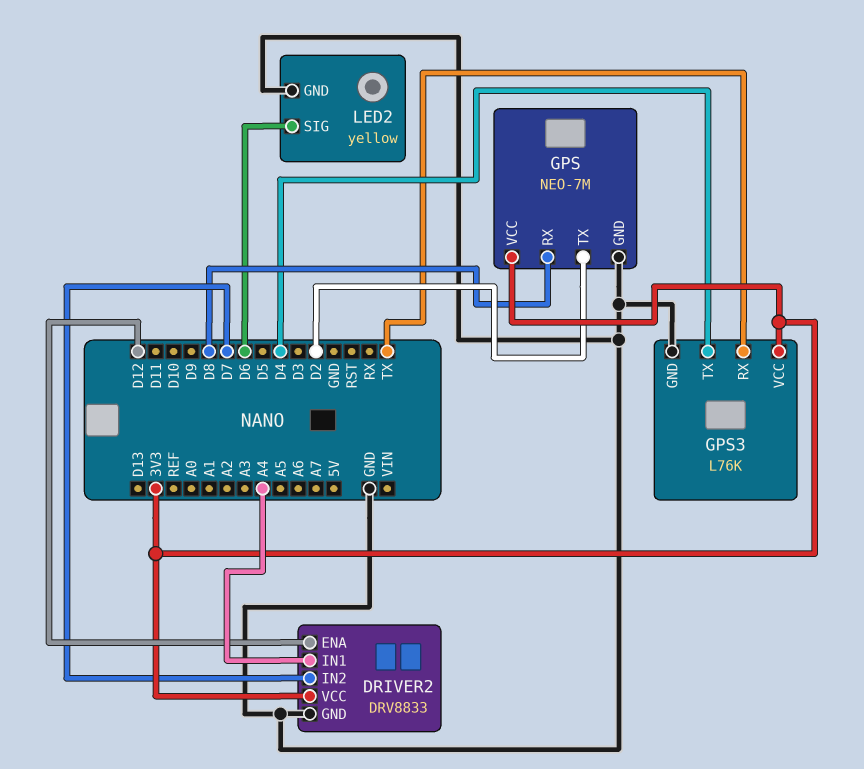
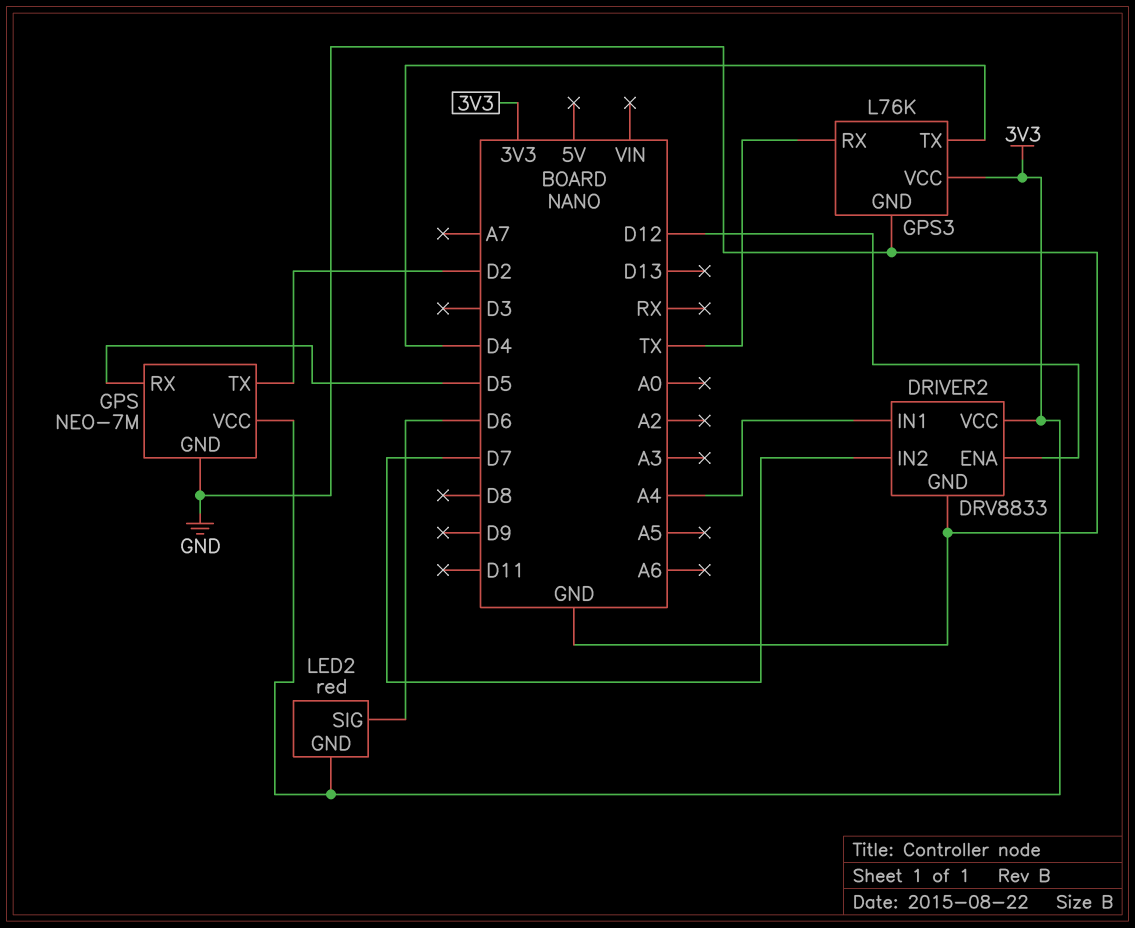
GPS pin RX: D8 -> D5
LED2: yellow -> red
LED2 pin GND: GND -> 3V3

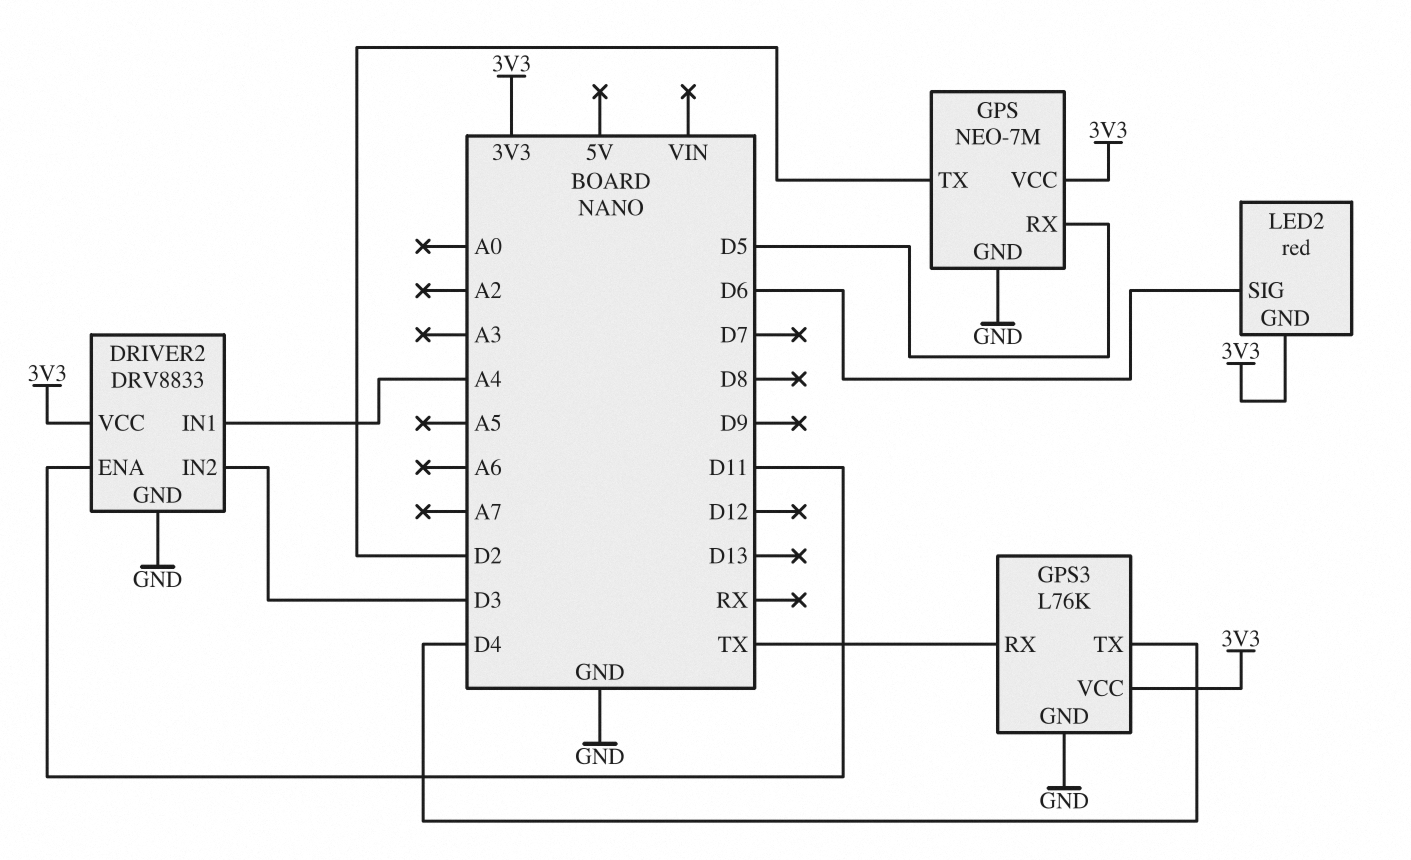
DRIVER2 pin ENA: D12 -> D11
DRIVER2 pin IN2: D7 -> D3

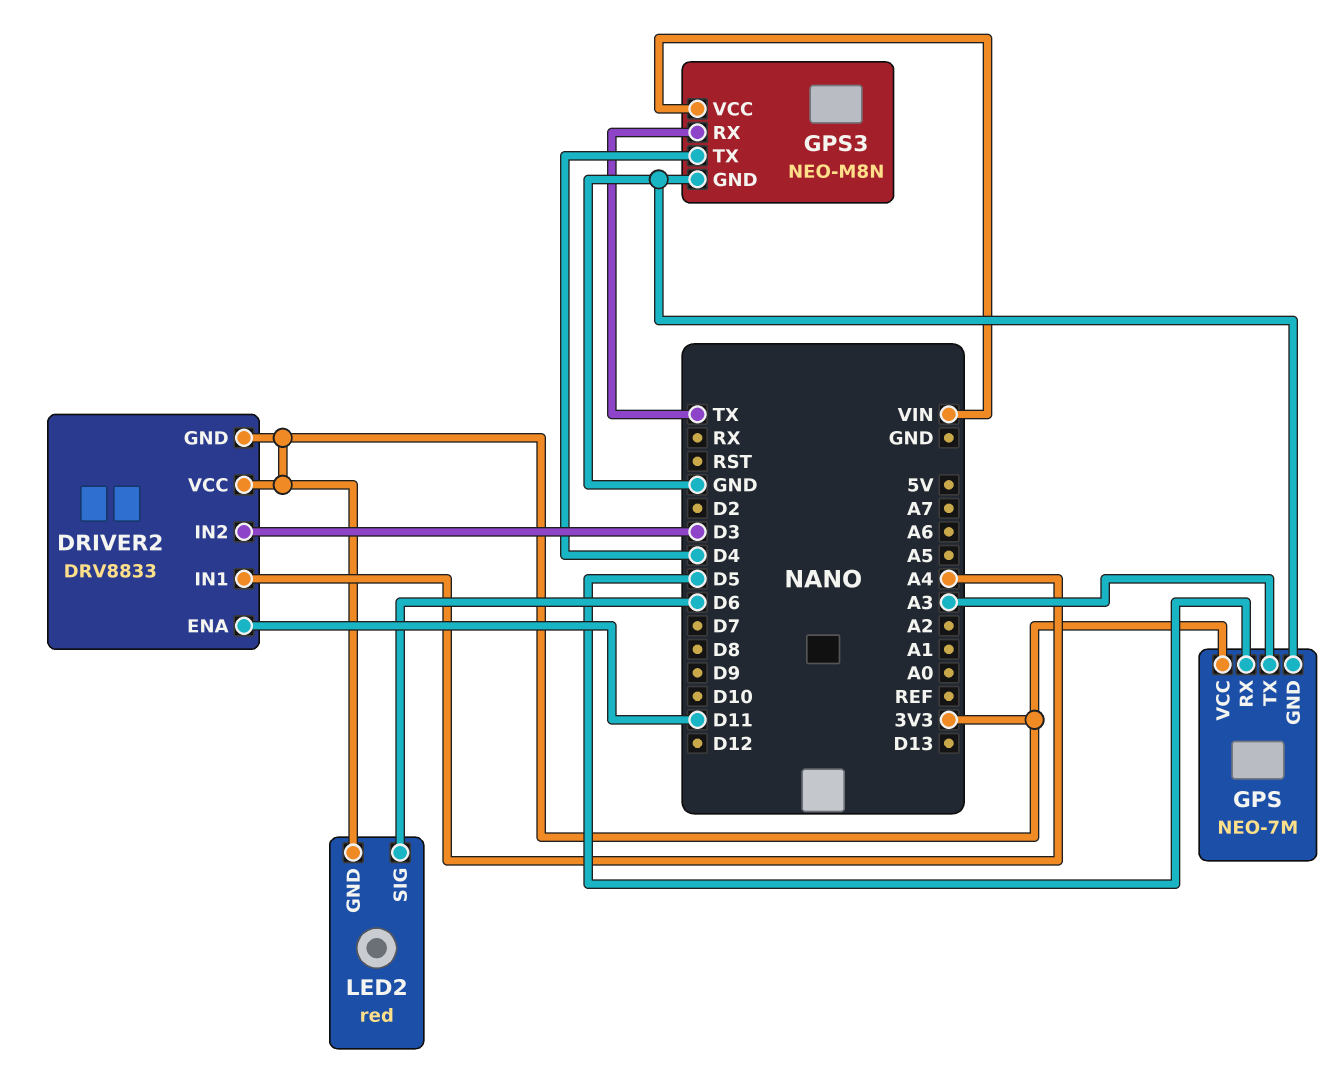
DRIVER2 pin GND: GND -> 3V3
GPS pin TX: D2 -> A3
GPS3: L76K -> NEO-M8N
GPS3 pin VCC: 3V3 -> VIN

